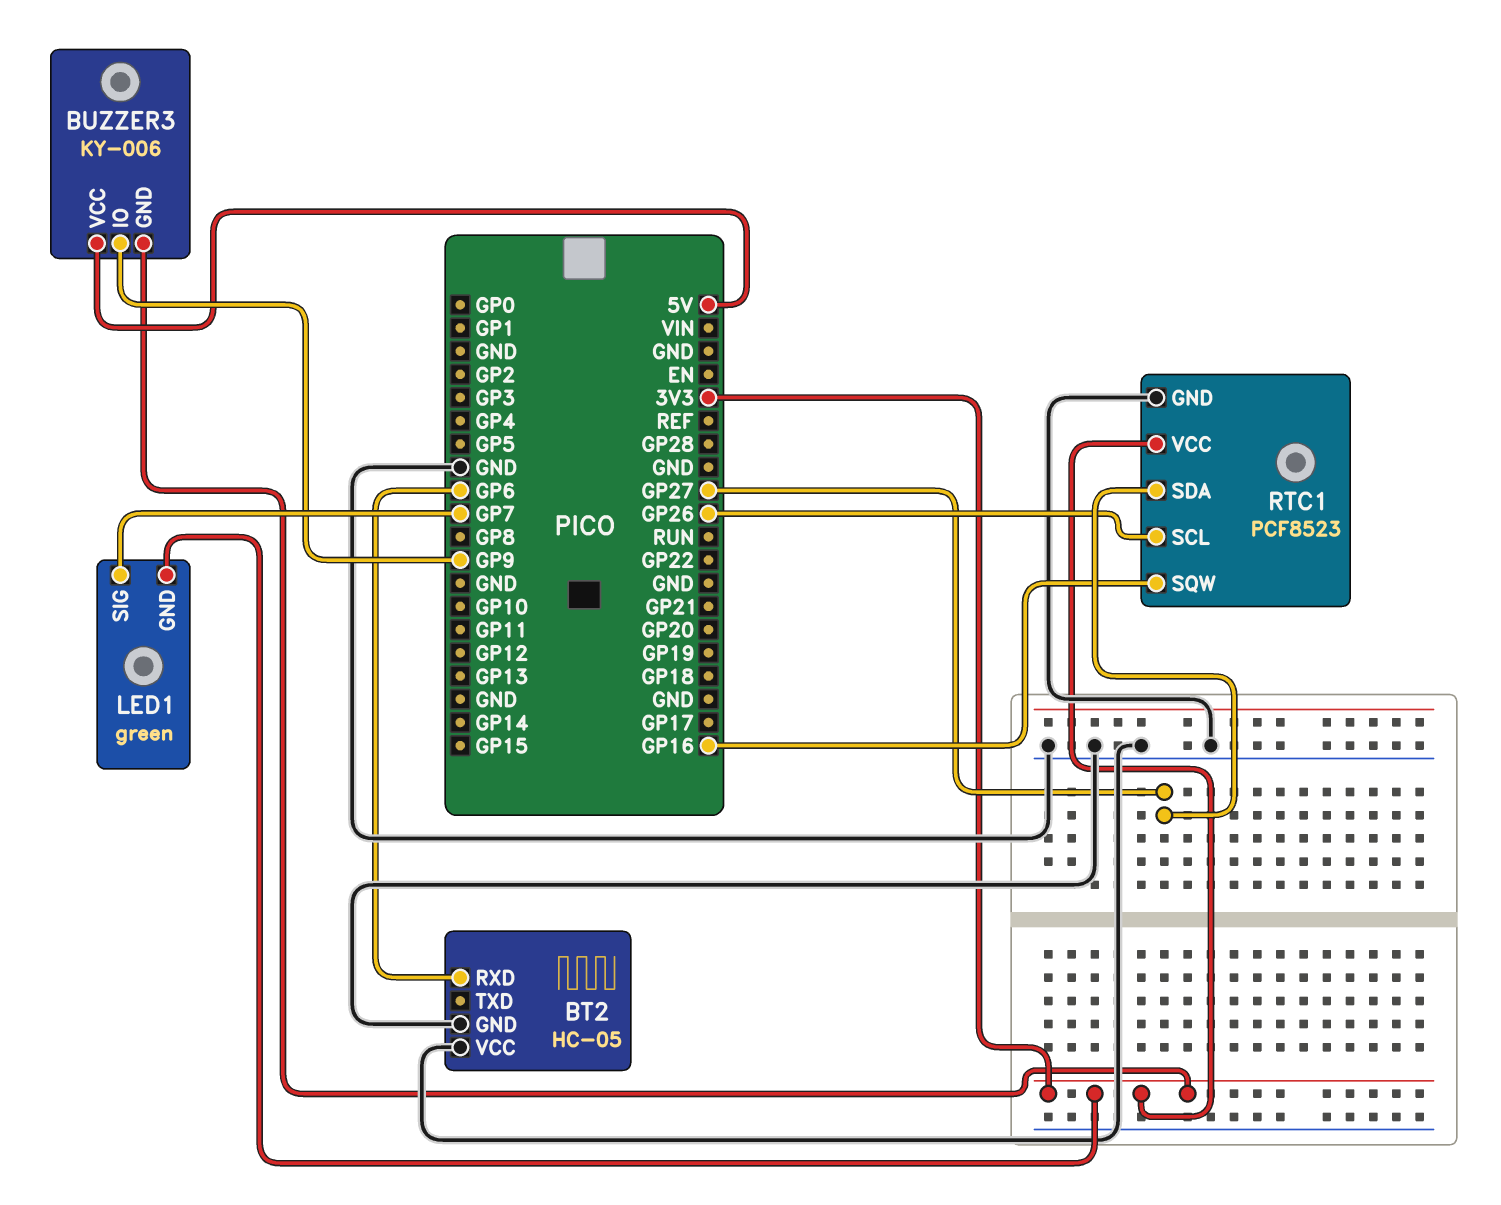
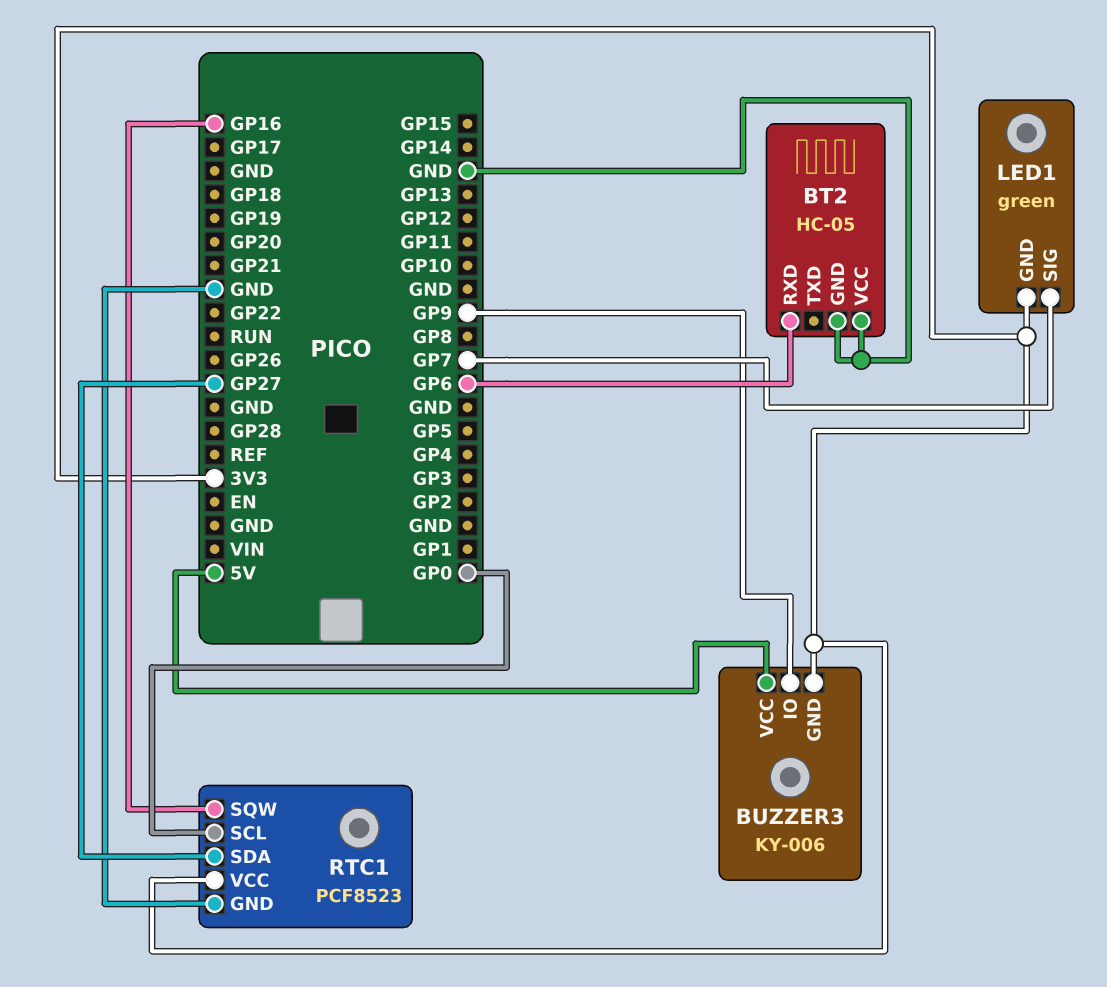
RTC1 pin SCL: GP26 -> GP0

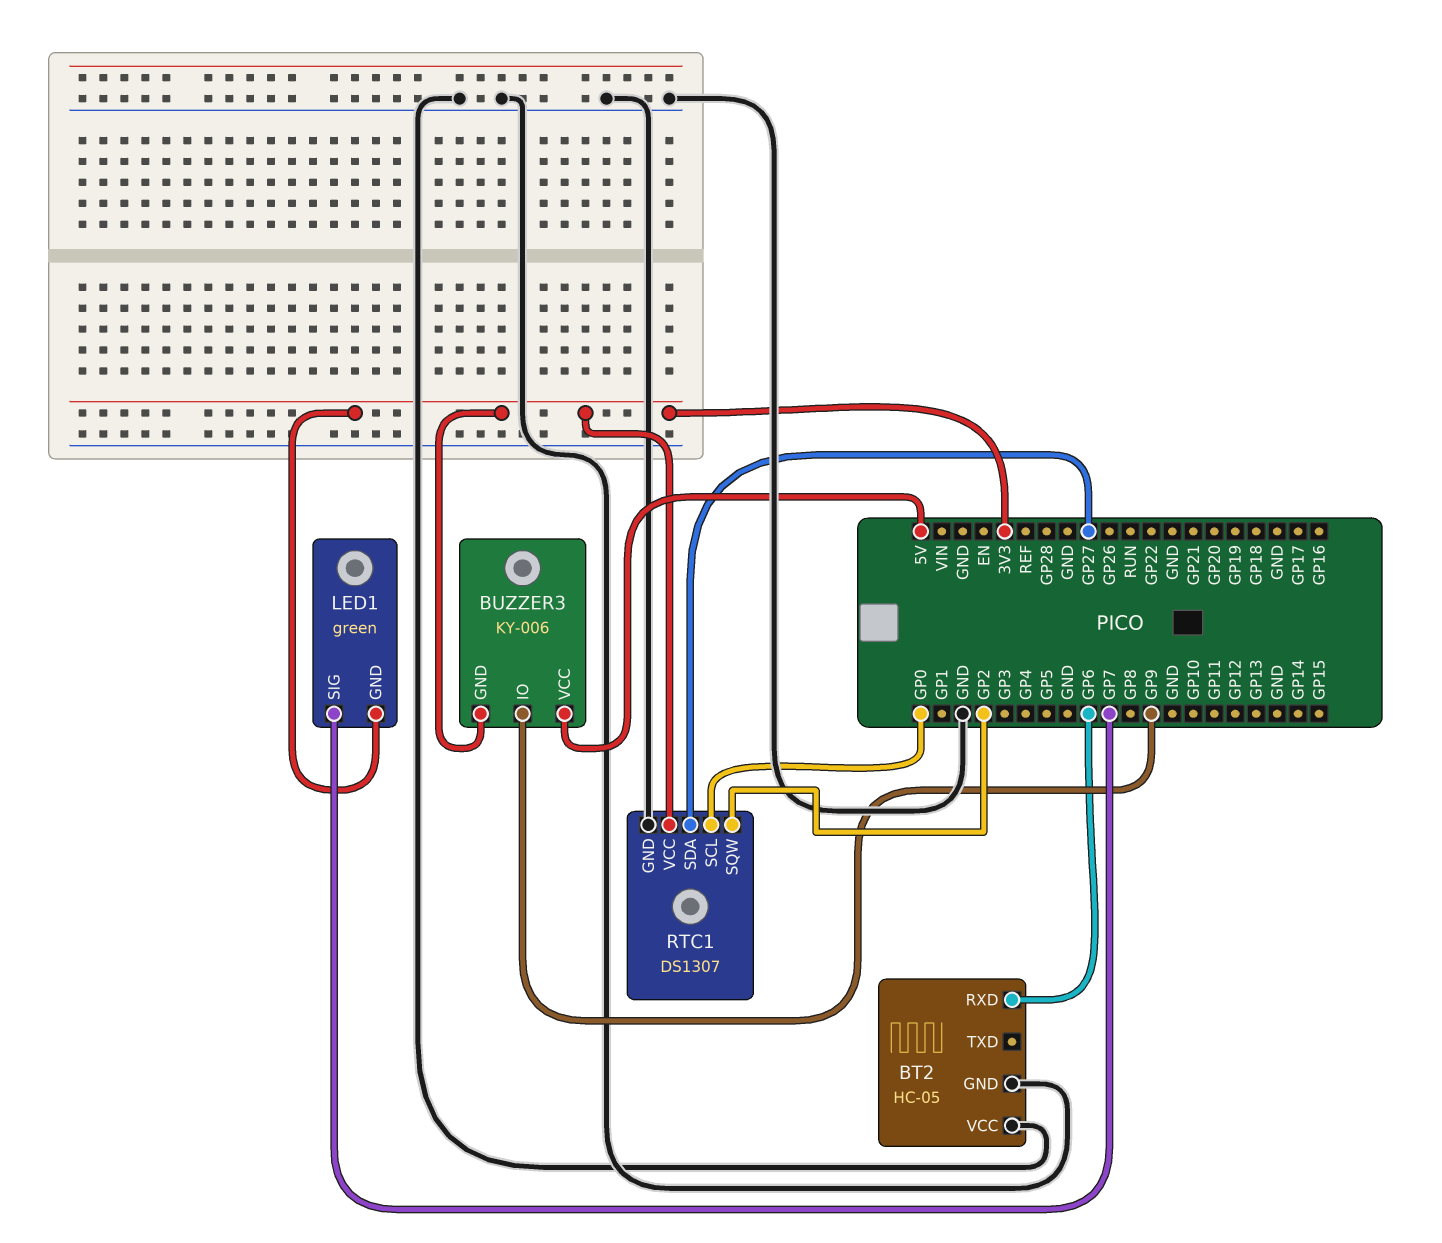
RTC1: PCF8523 -> DS1307
RTC1 pin SQW: GP16 -> GP2

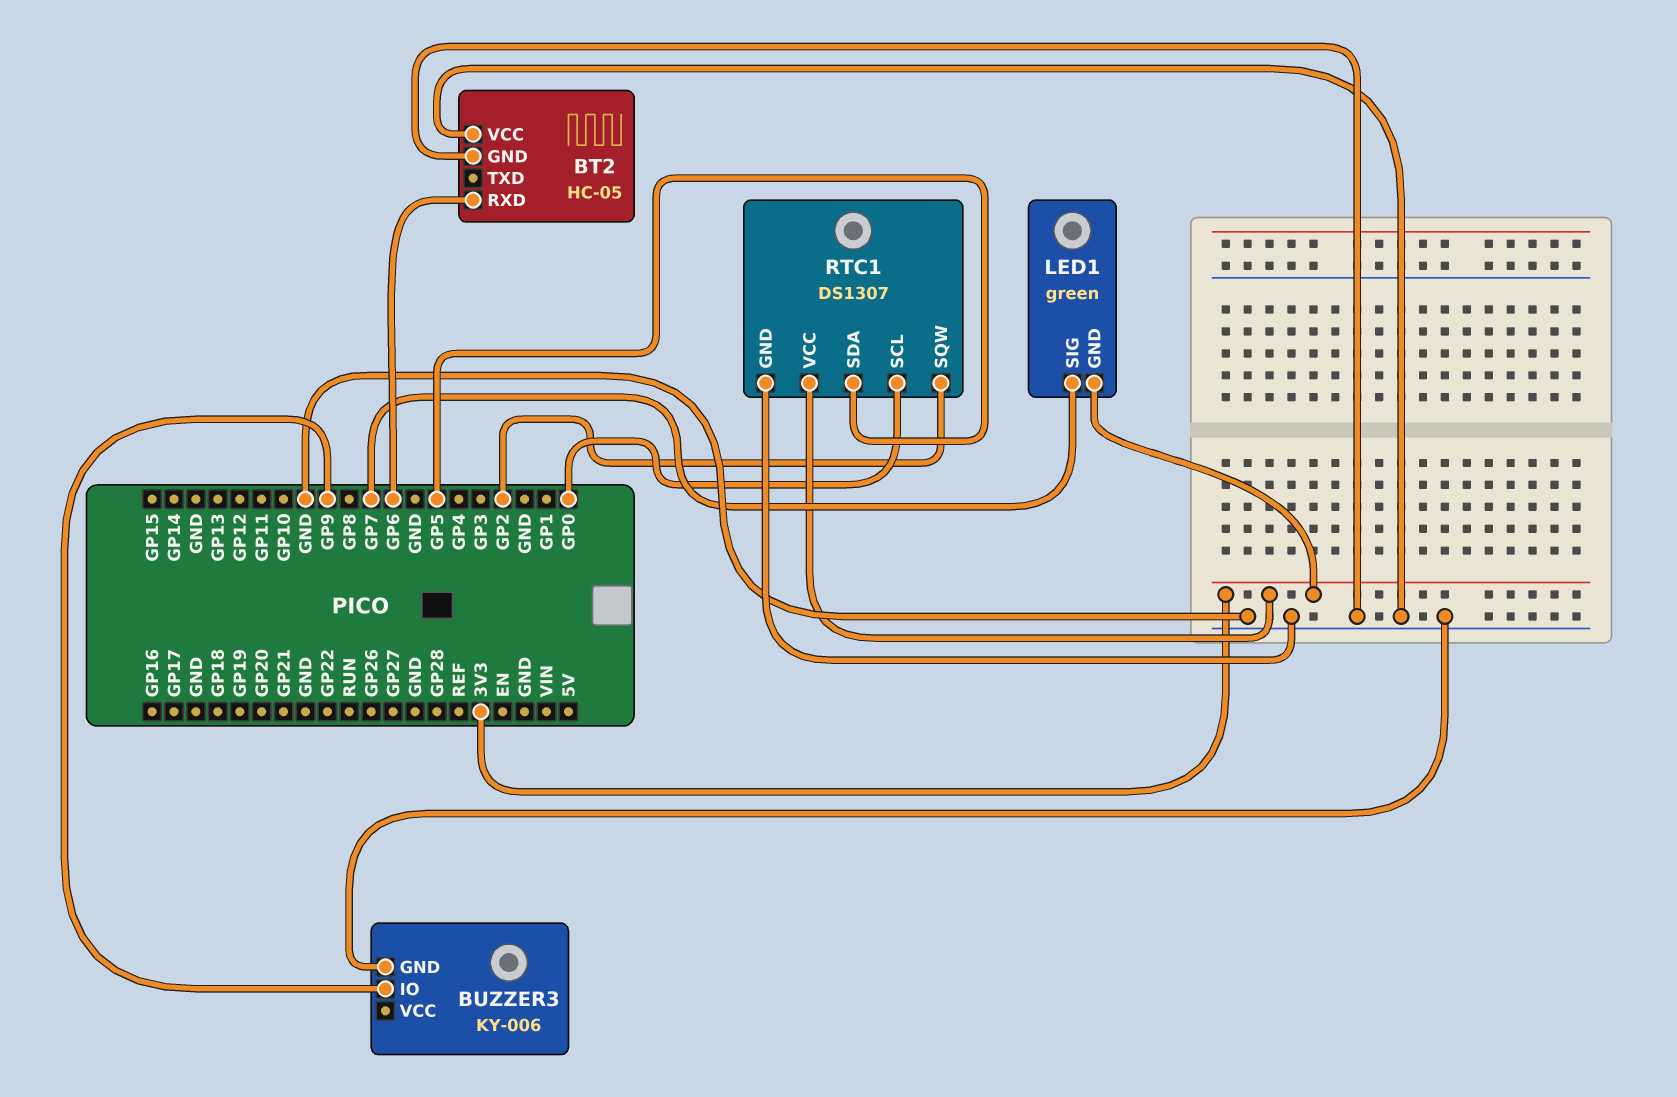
BUZZER3 pin GND: 3V3 -> GND
BUZZER3 pin VCC: 5V -> none
RTC1 pin SDA: GP27 -> GP5

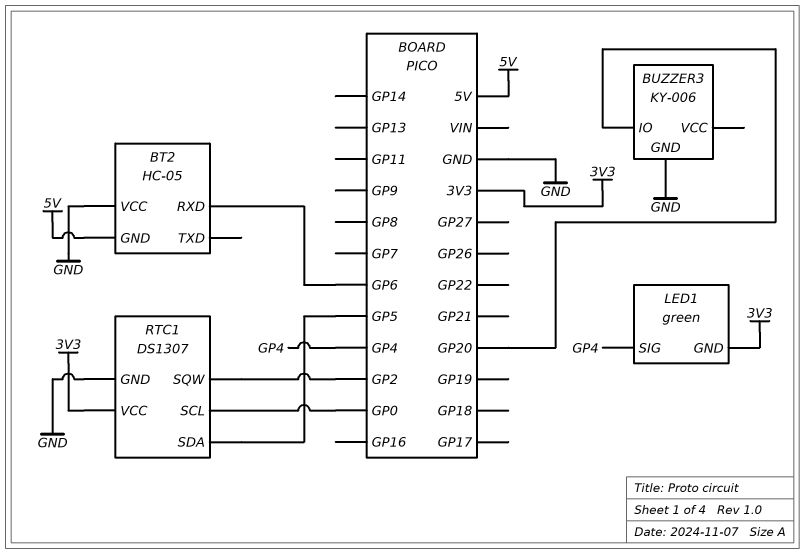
BT2 pin GND: GND -> 5V
BUZZER3 pin IO: GP9 -> GP20
LED1 pin SIG: GP7 -> GP4

